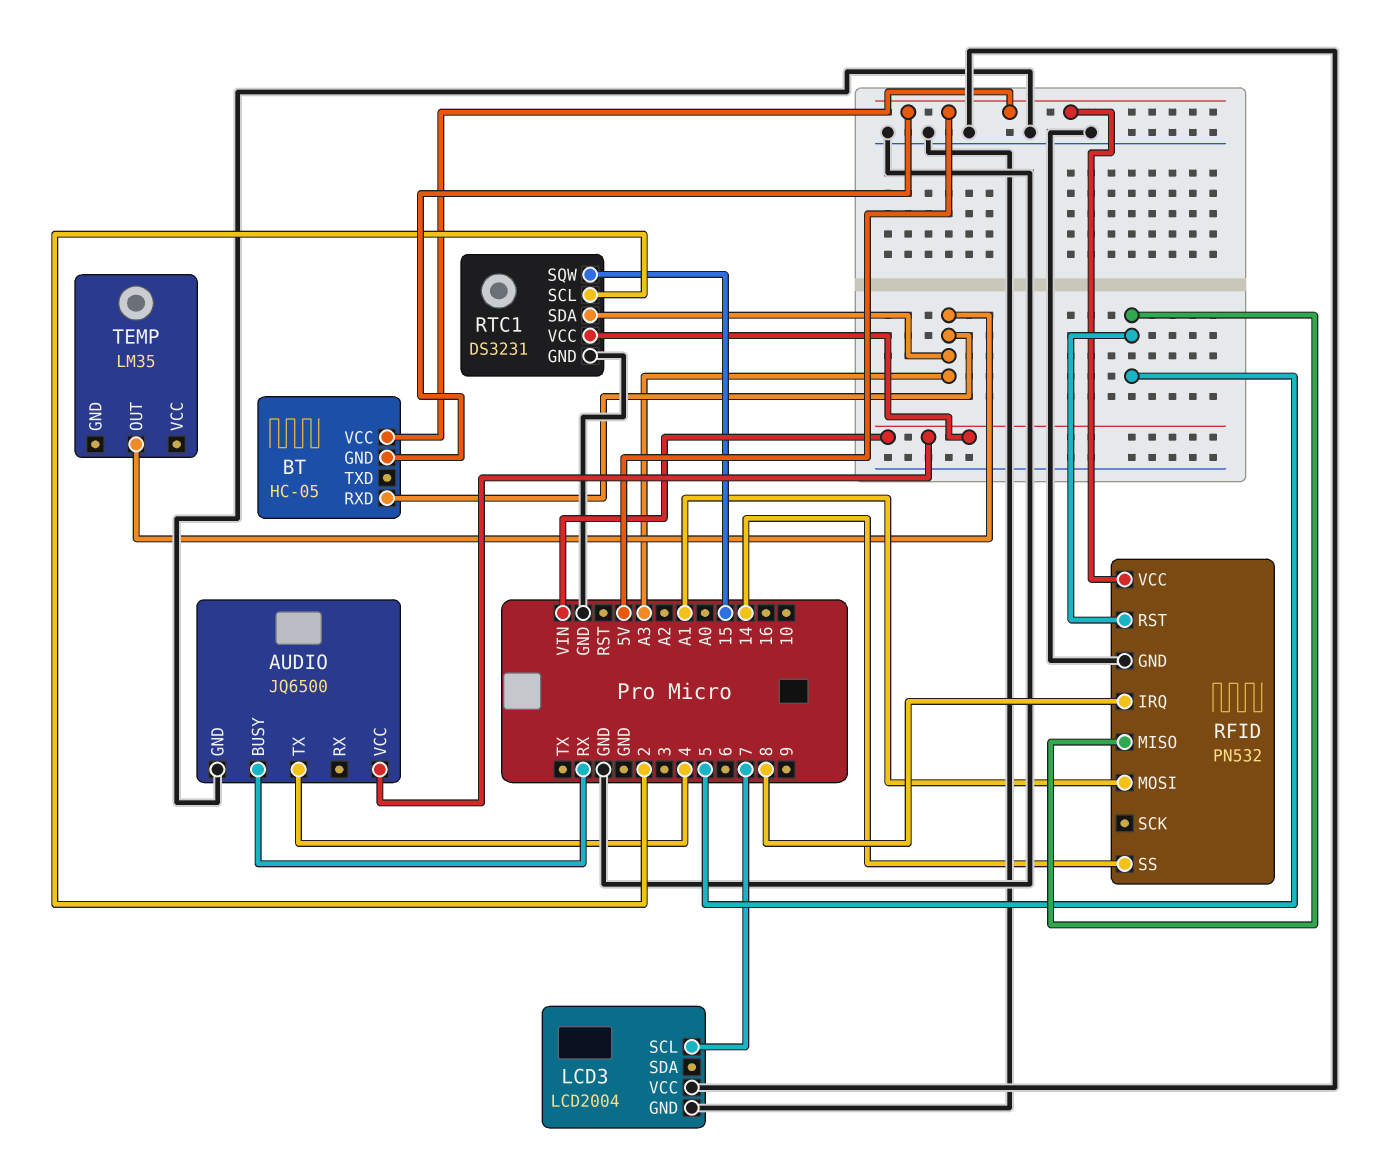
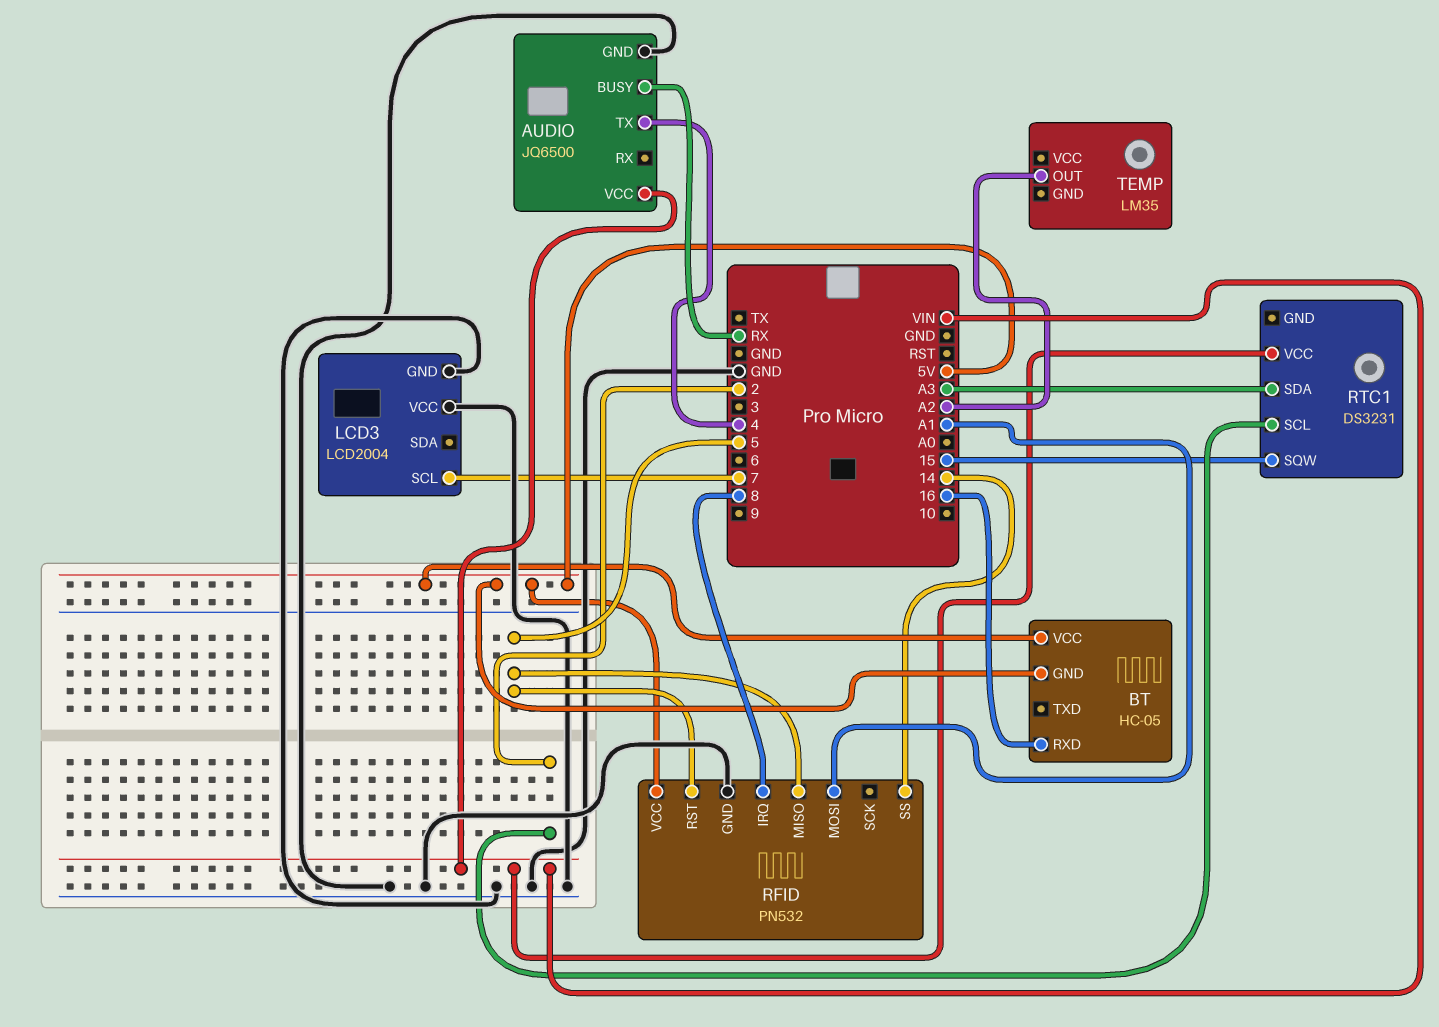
BT pin RXD: A3 -> 16
RTC1 pin GND: GND -> none
TEMP pin OUT: A3 -> A2

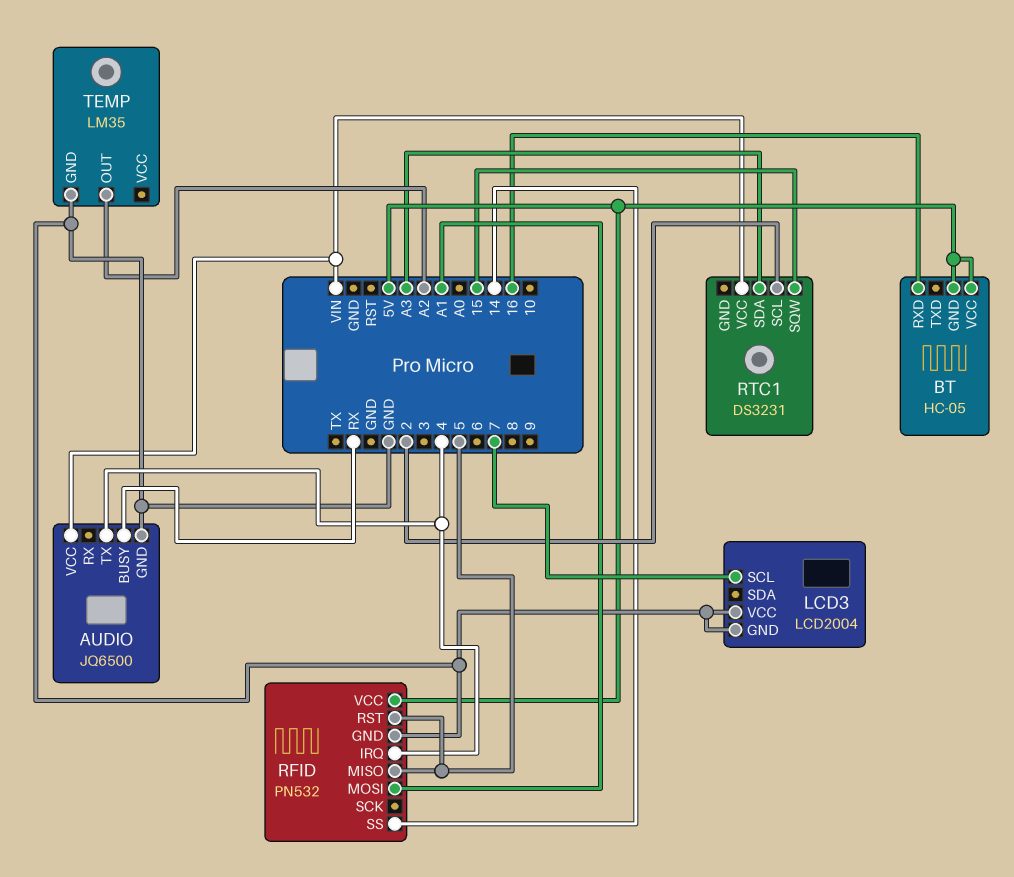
RFID pin IRQ: 8 -> 4
TEMP pin GND: none -> GND

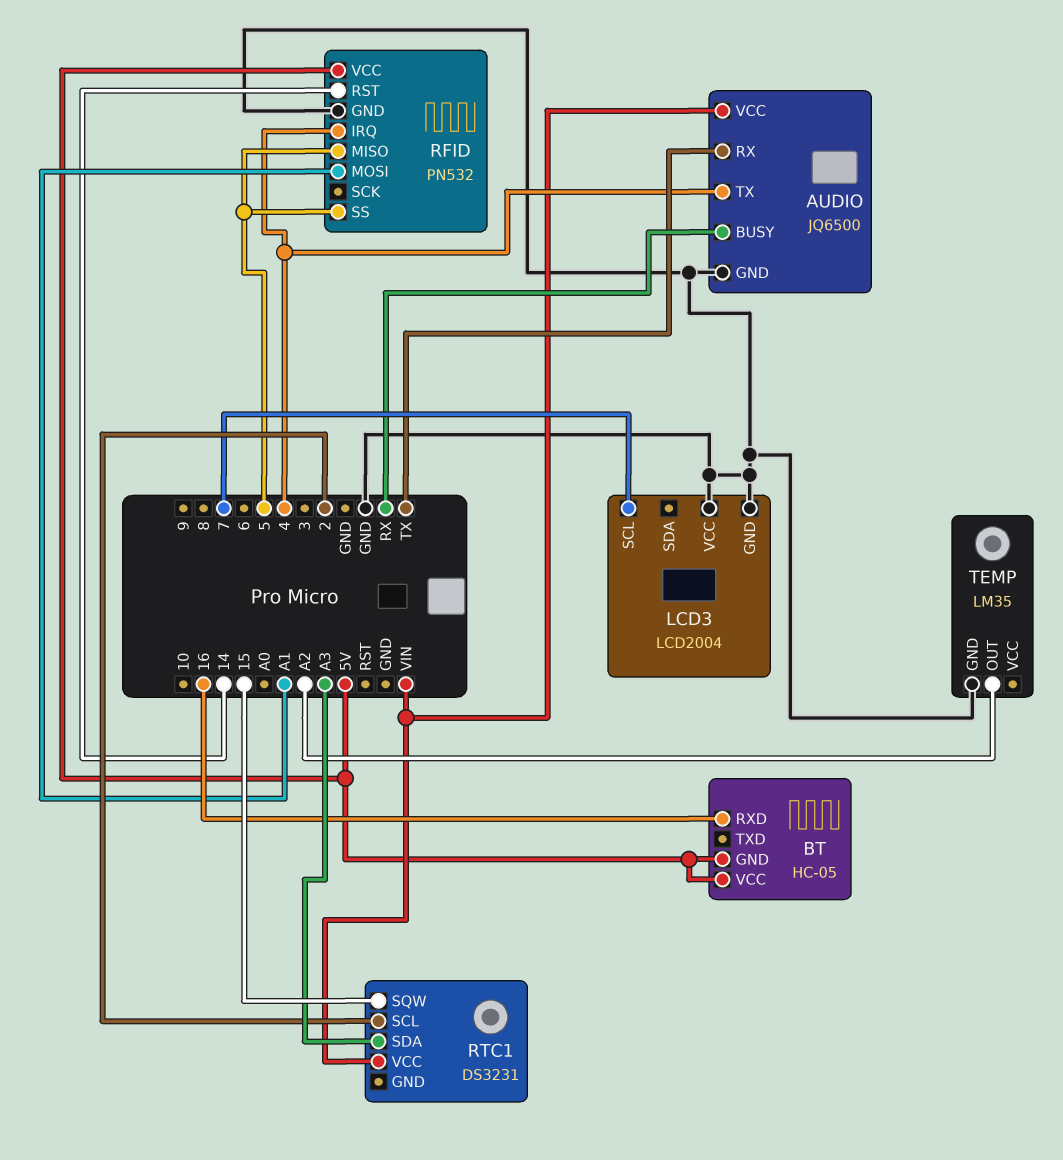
AUDIO pin RX: none -> TX
RFID pin RST: 5 -> 14
RFID pin SS: 14 -> 5

